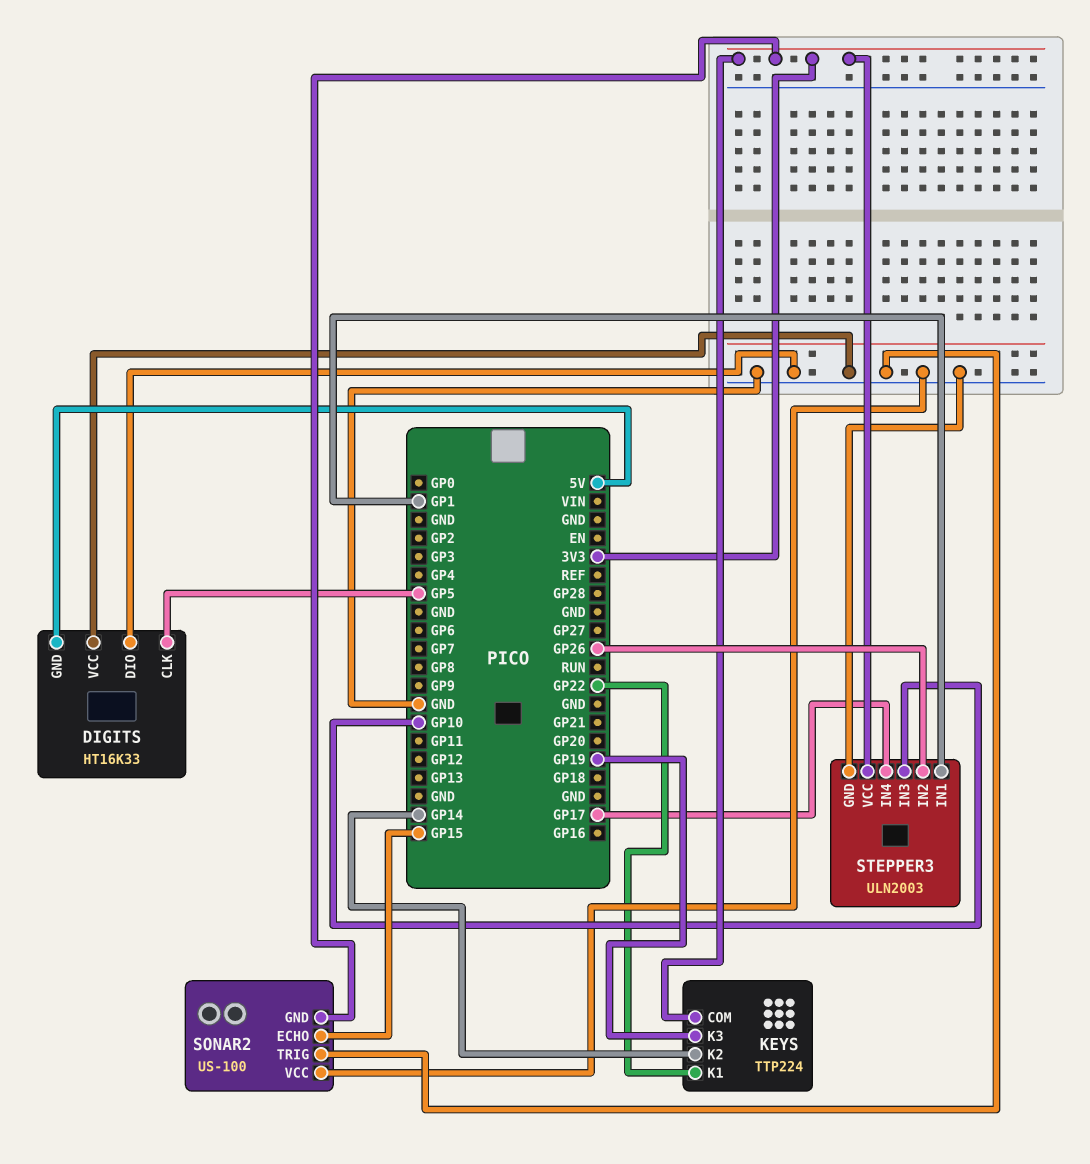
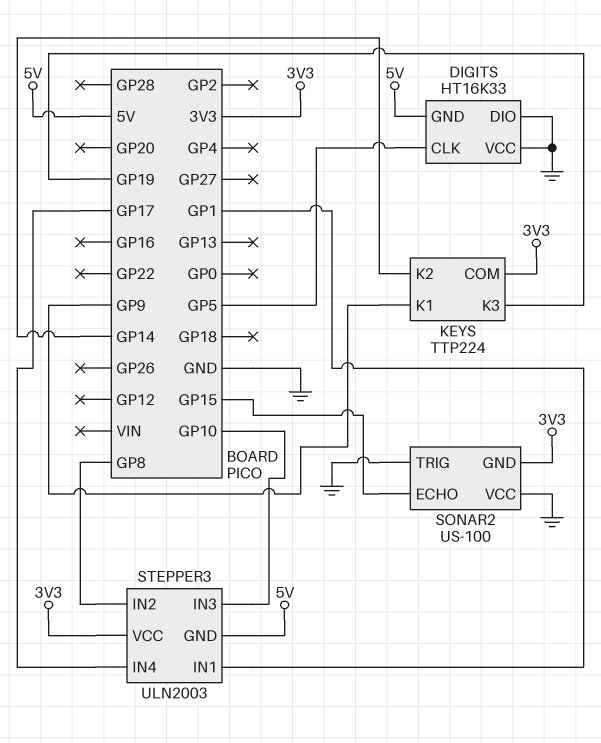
KEYS pin K1: GP22 -> GP9
STEPPER3 pin GND: GND -> 5V
STEPPER3 pin IN2: GP26 -> GP8

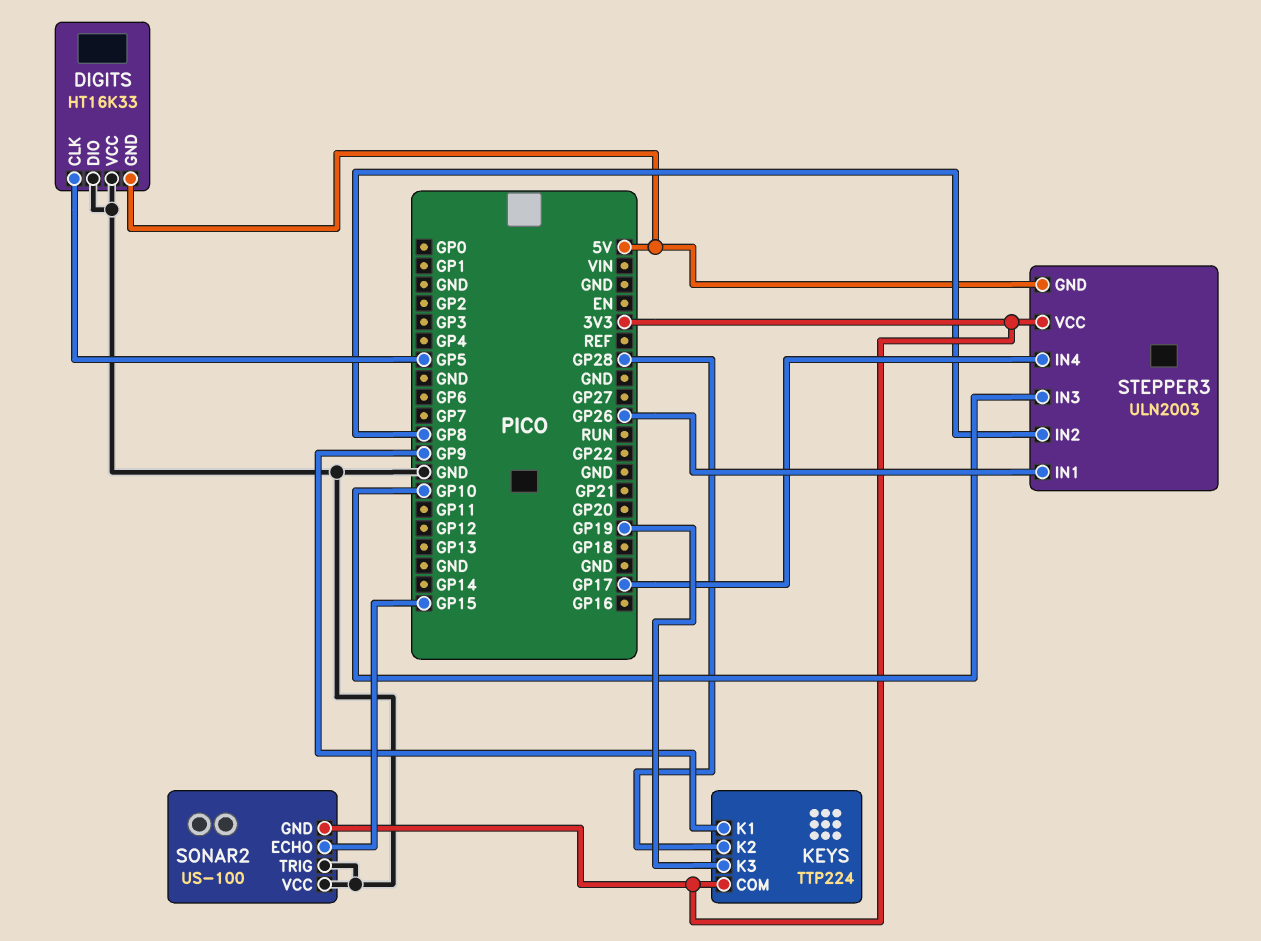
KEYS pin K2: GP14 -> GP28
STEPPER3 pin IN1: GP1 -> GP26

